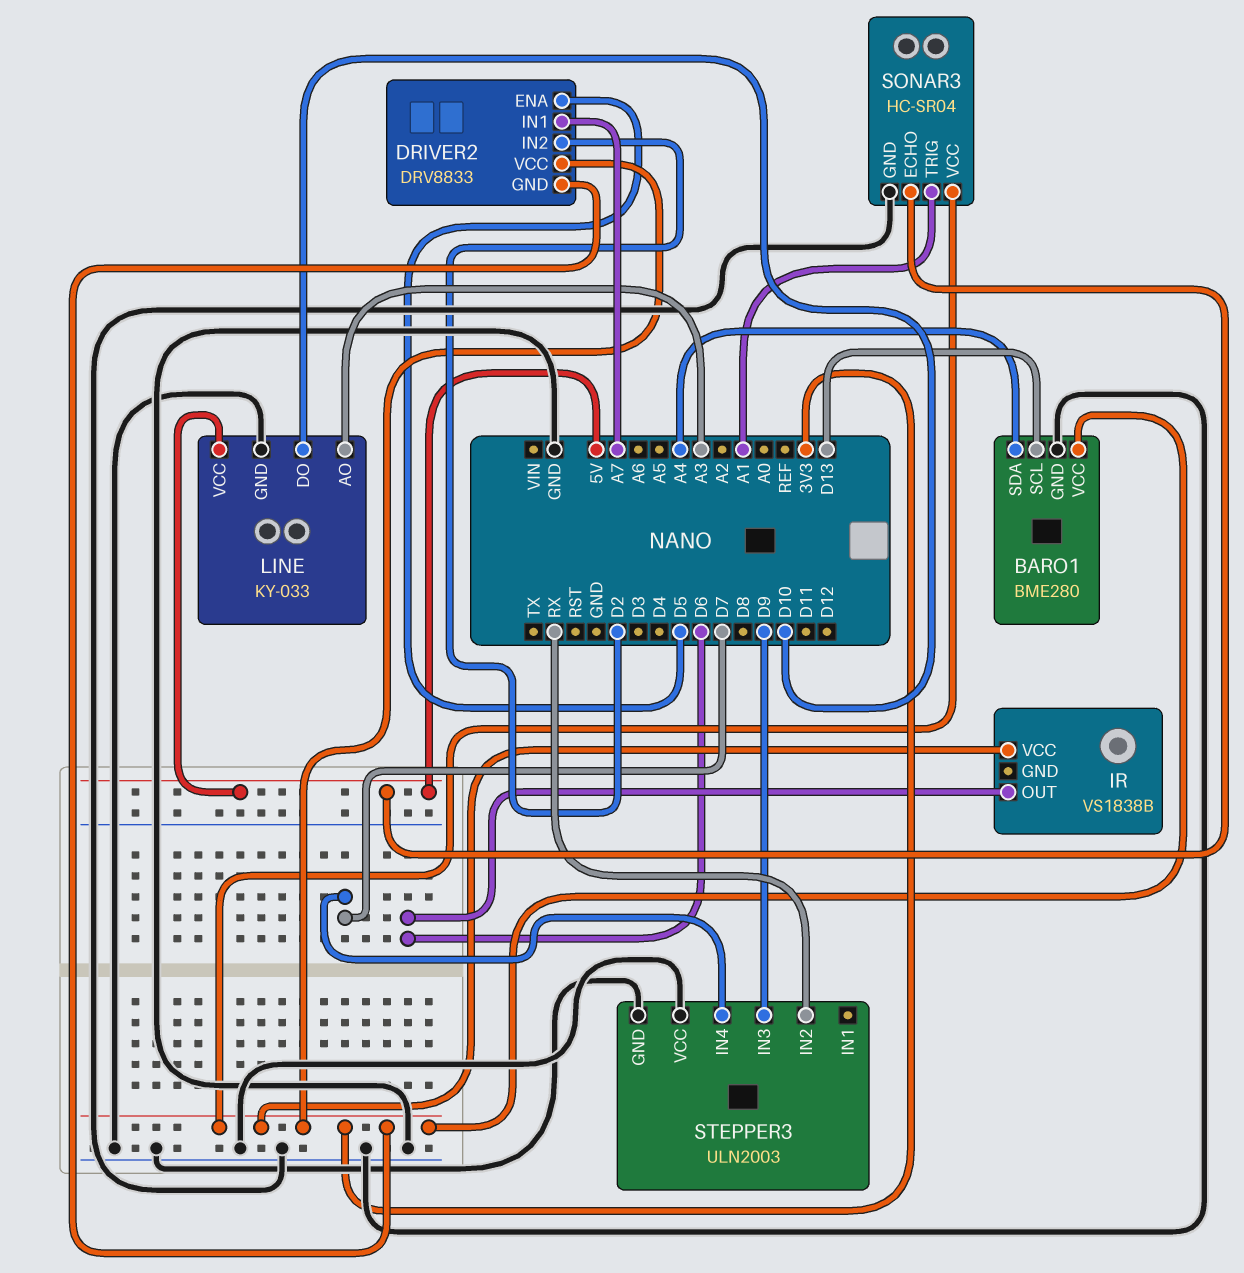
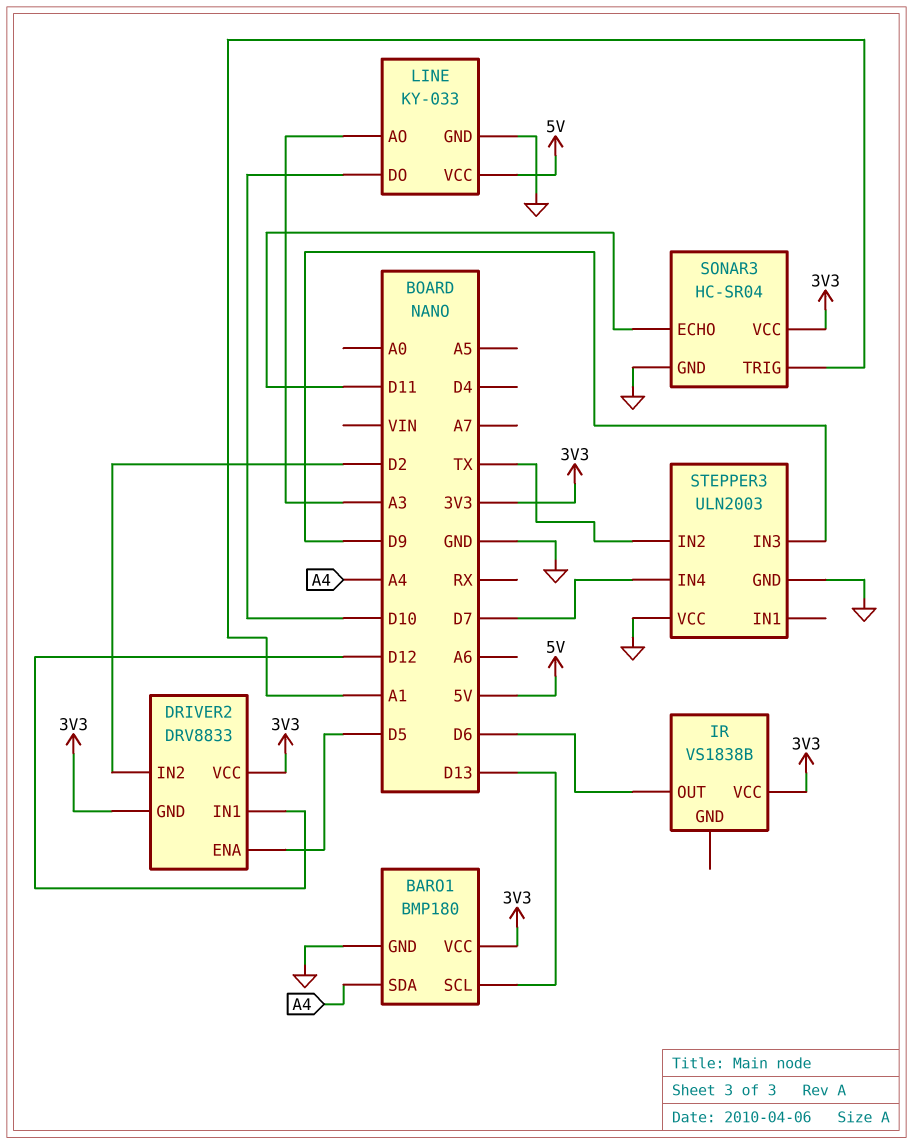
BARO1: BME280 -> BMP180
DRIVER2 pin IN1: A7 -> D12
SONAR3 pin ECHO: 5V -> D11
STEPPER3 pin IN2: RX -> TX

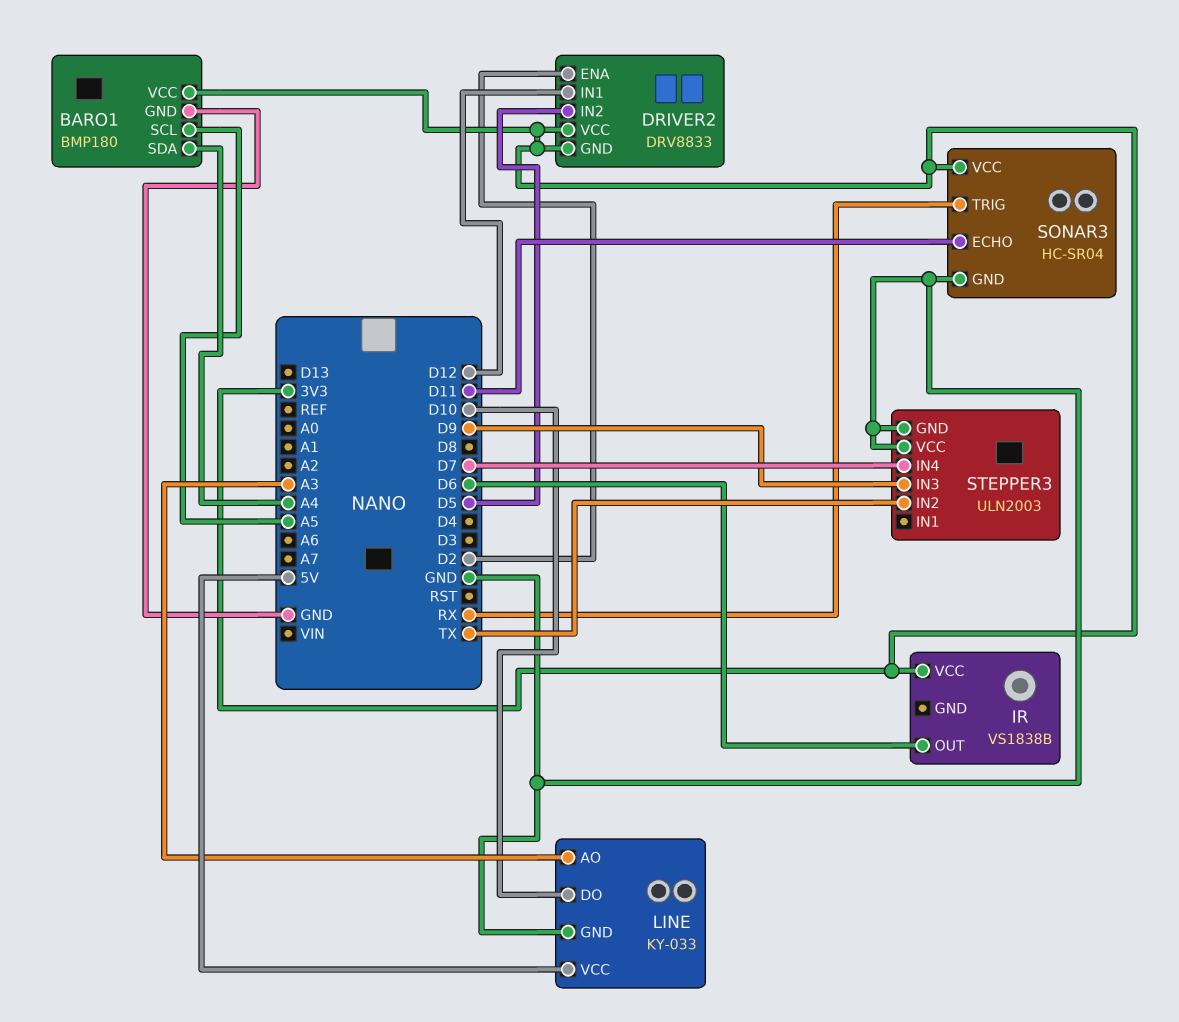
BARO1 pin SCL: D13 -> A5
DRIVER2 pin ENA: D5 -> D2
DRIVER2 pin IN2: D2 -> D5
SONAR3 pin TRIG: A1 -> RX

